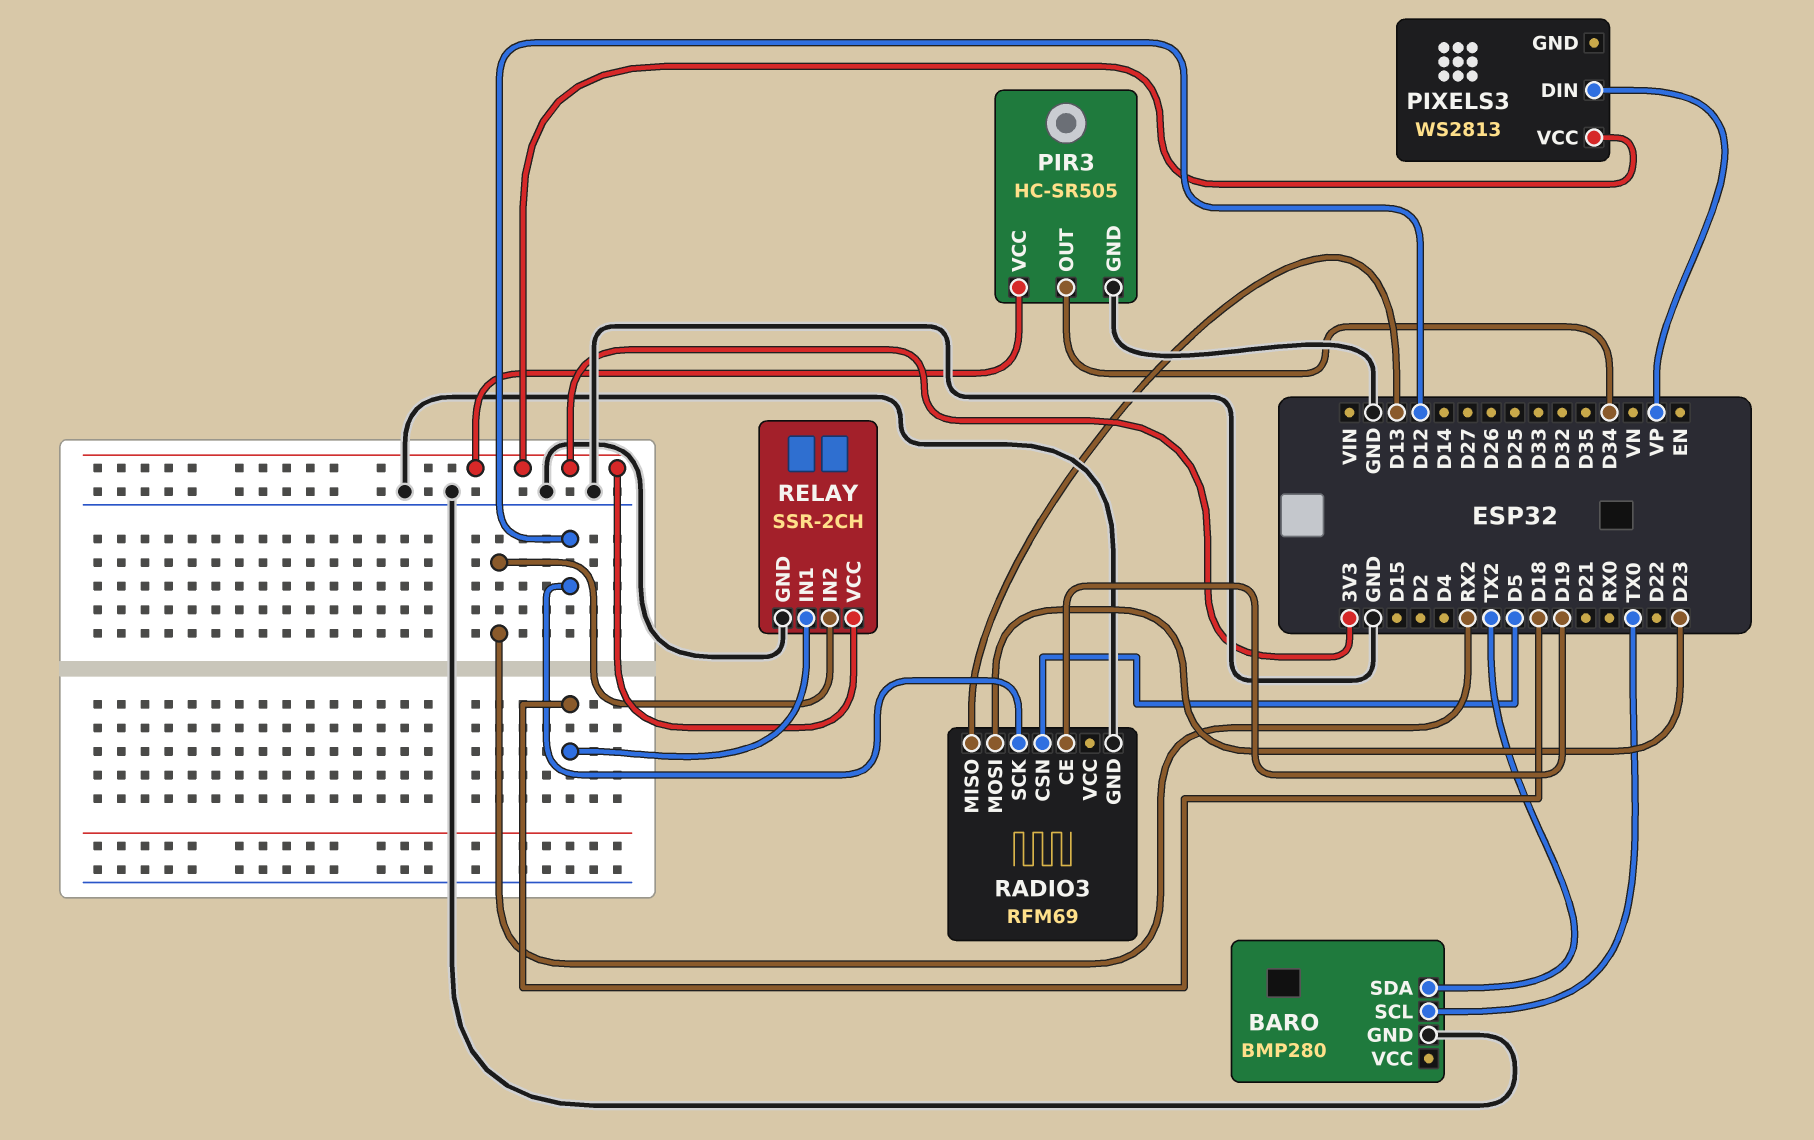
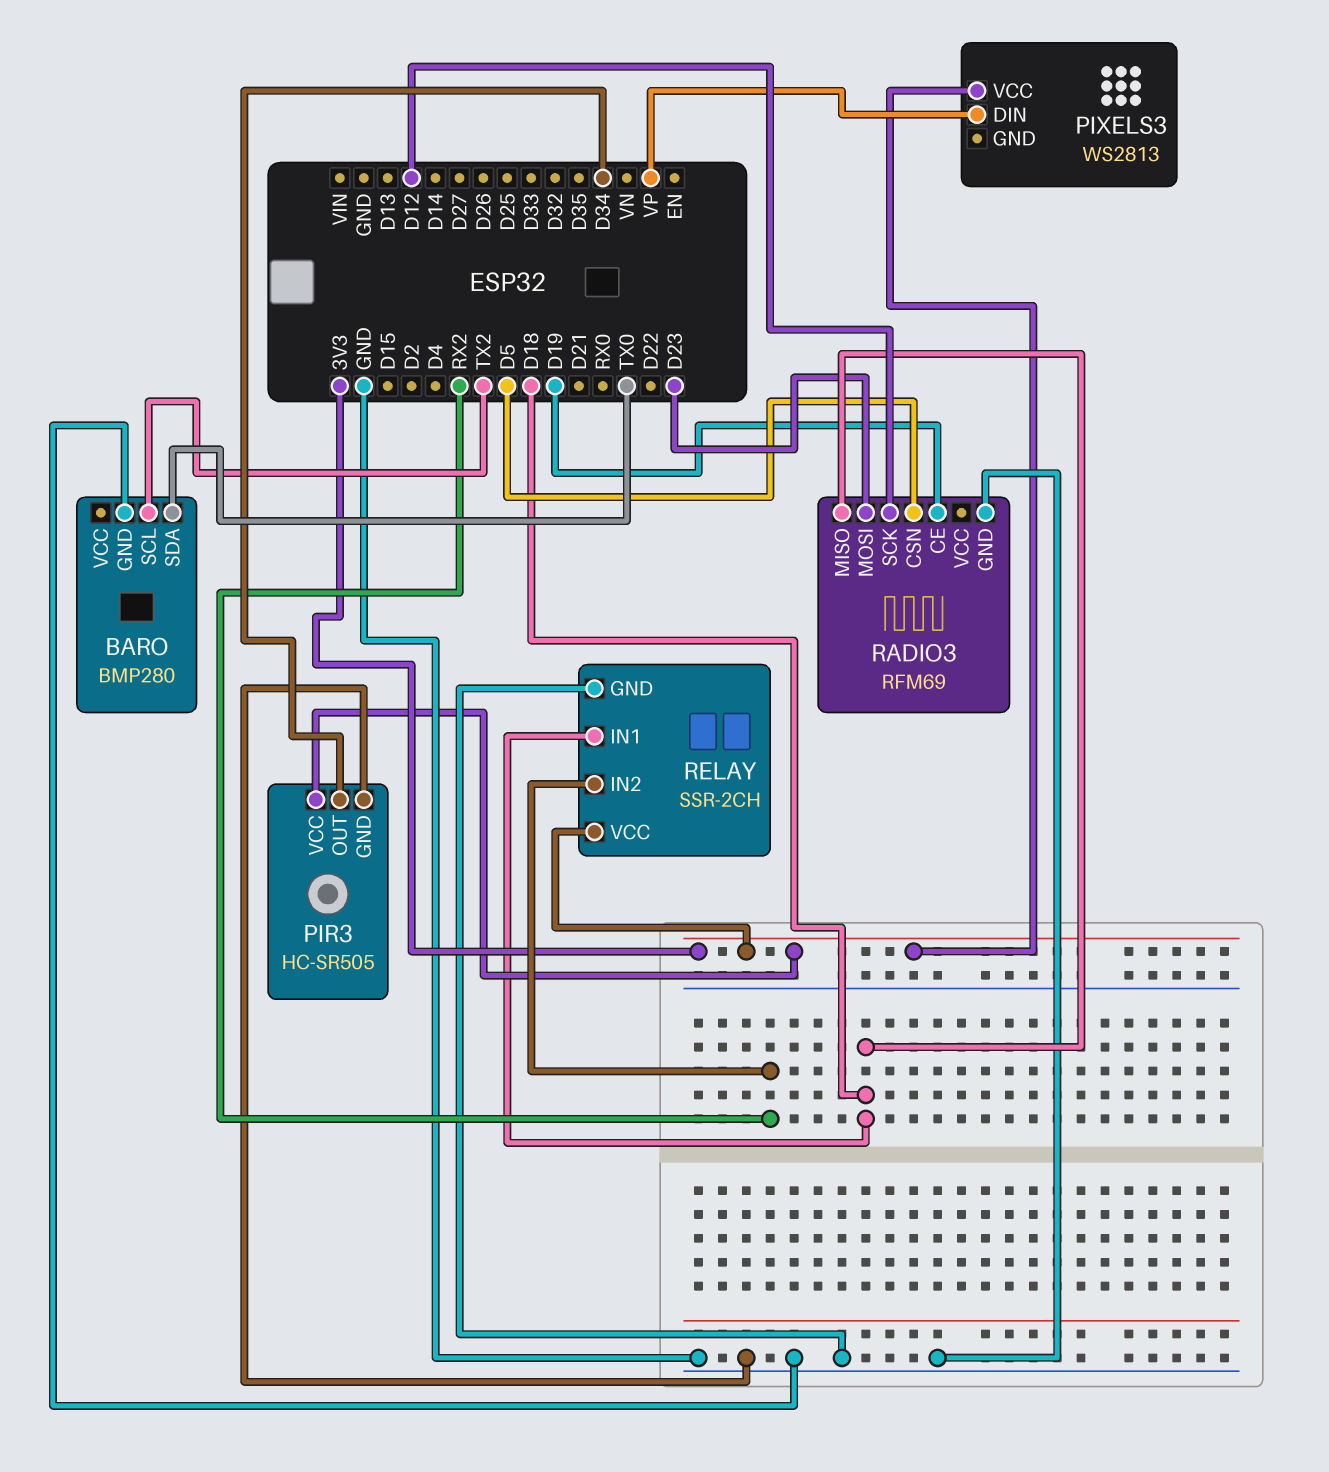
BARO pin SCL: TX0 -> TX2
BARO pin SDA: TX2 -> TX0
RADIO3 pin MISO: D13 -> D18

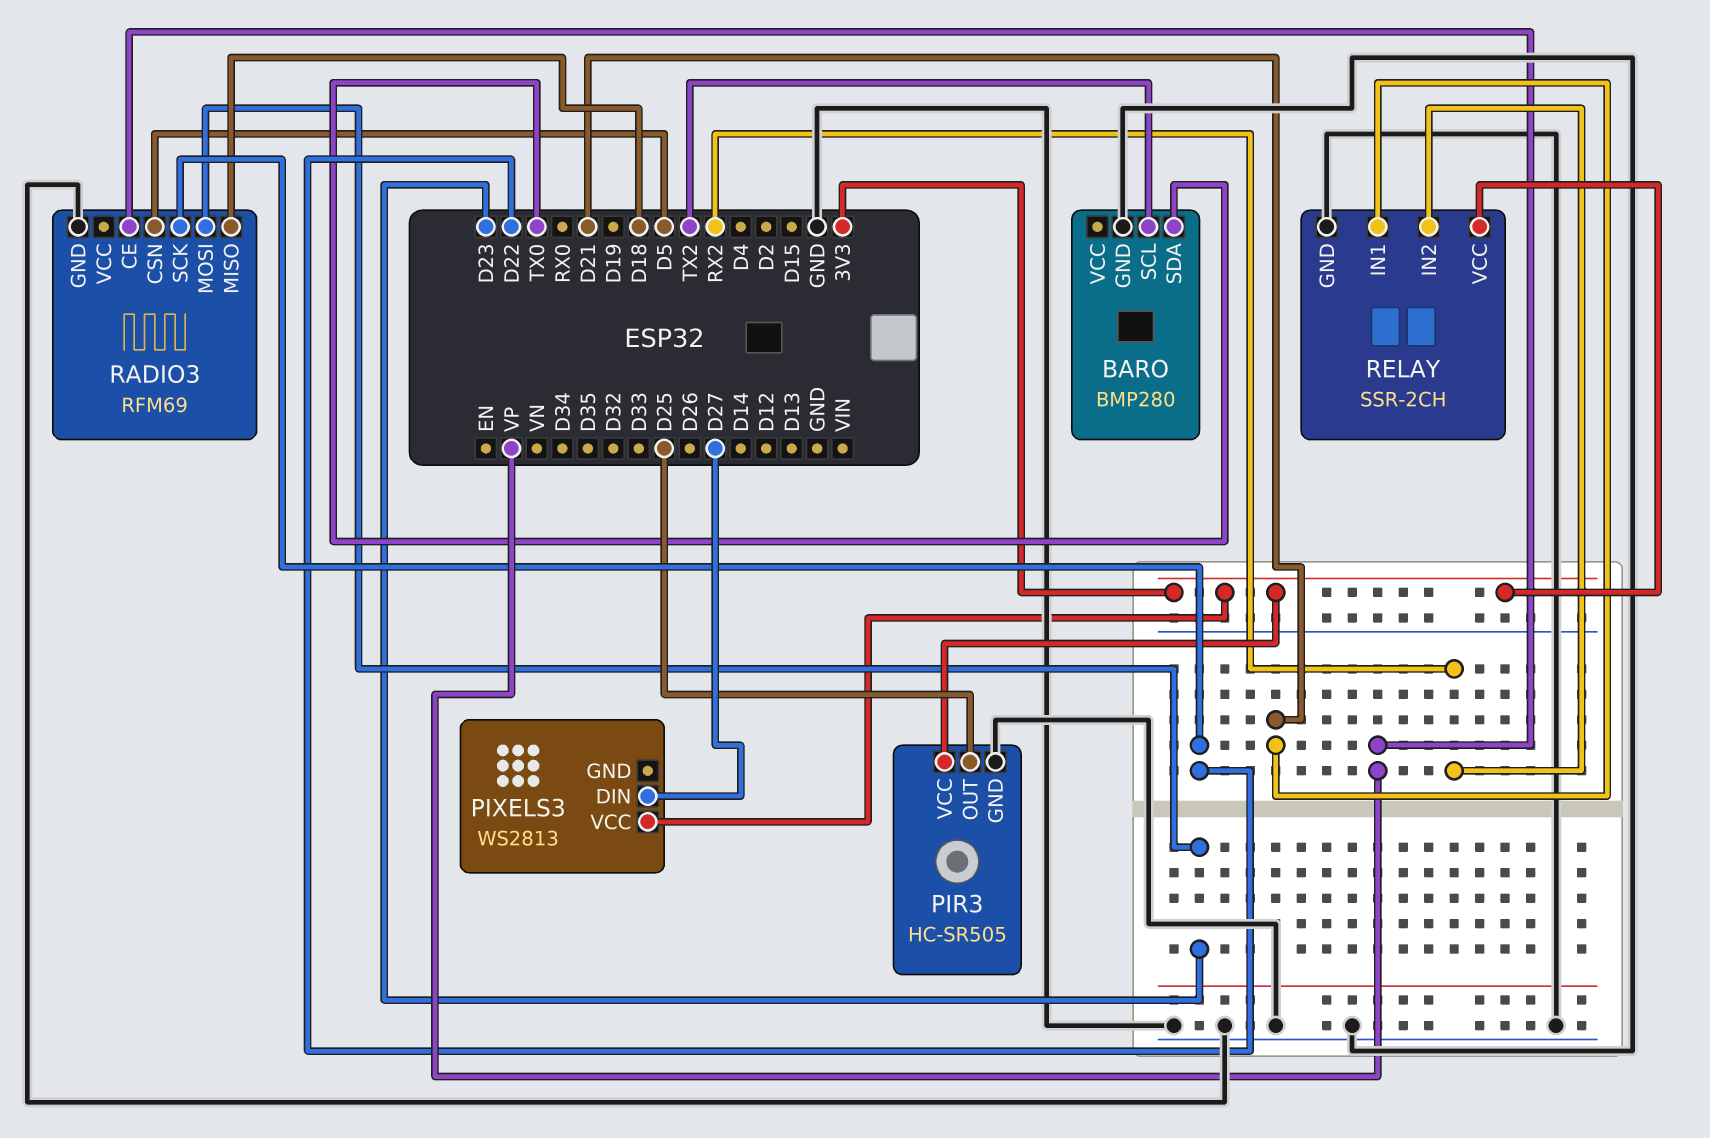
PIR3 pin OUT: D34 -> D25
PIXELS3 pin DIN: VP -> D27
RADIO3 pin CE: D19 -> VP
RADIO3 pin SCK: D12 -> D22
RELAY pin IN1: D18 -> D21

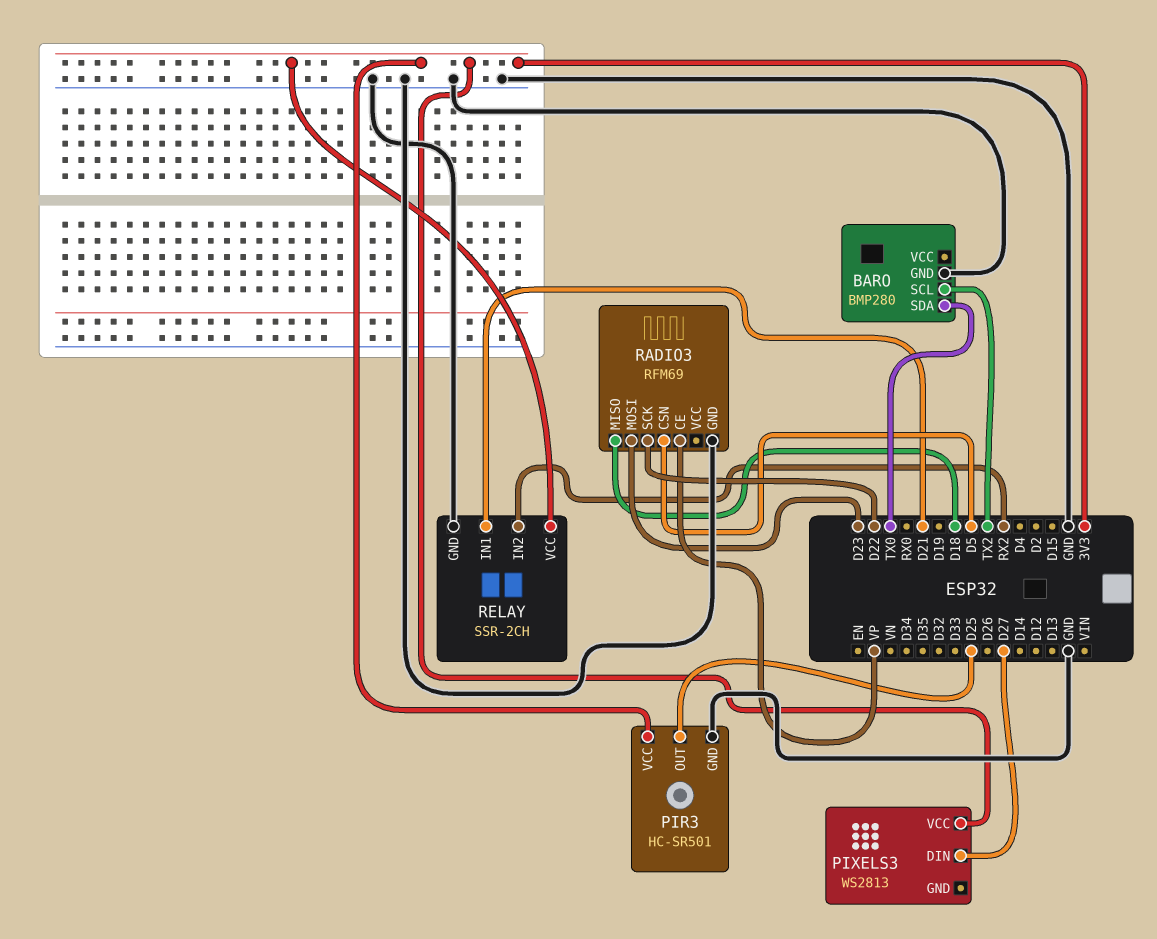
PIR3: HC-SR505 -> HC-SR501

